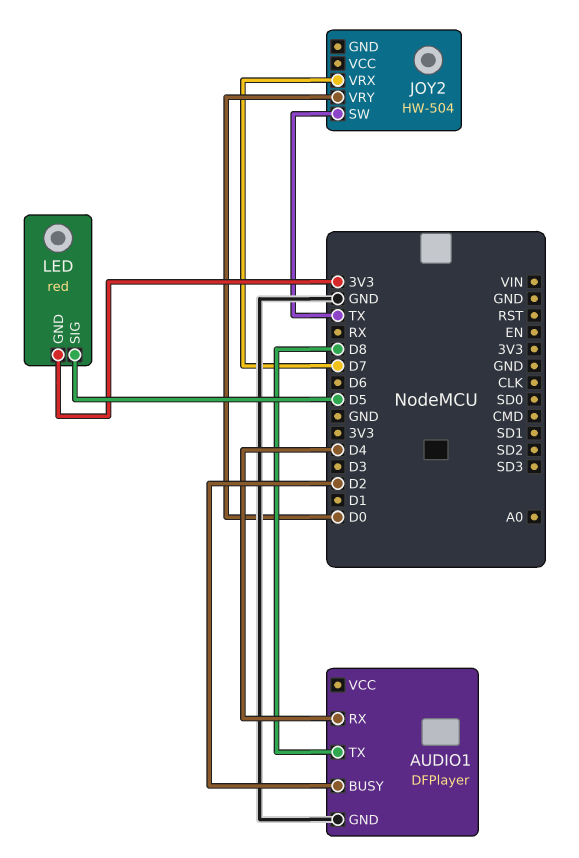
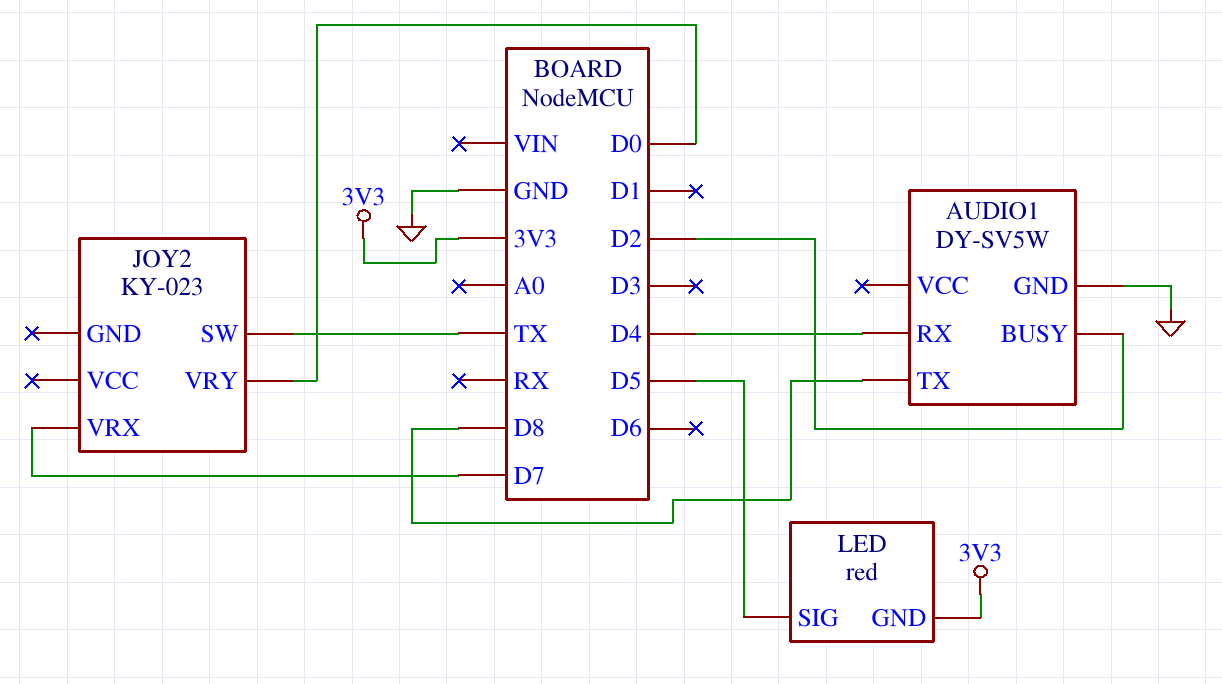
AUDIO1: DFPlayer -> DY-SV5W
JOY2: HW-504 -> KY-023

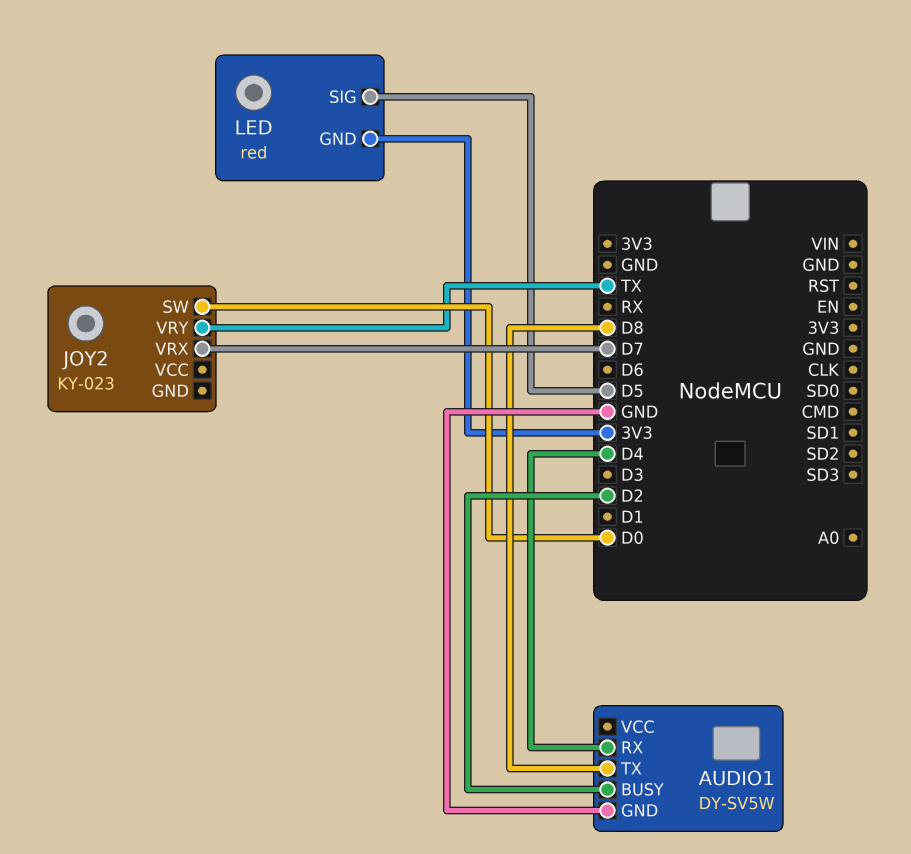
JOY2 pin SW: TX -> D0
JOY2 pin VRY: D0 -> TX

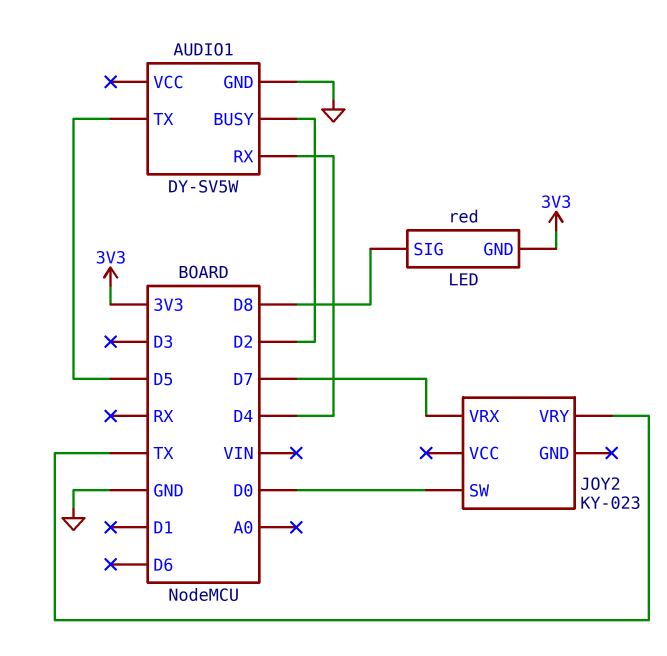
AUDIO1 pin TX: D8 -> D5
LED pin SIG: D5 -> D8

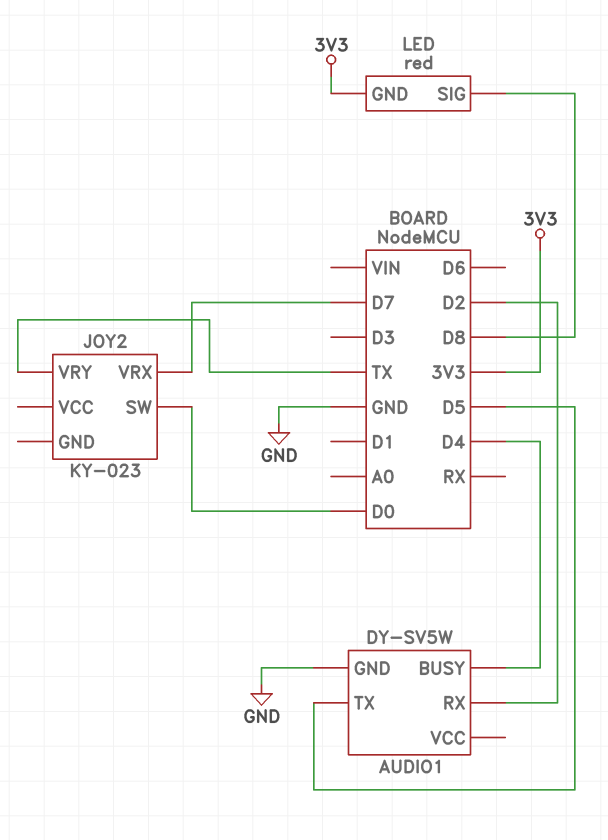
AUDIO1 pin BUSY: D2 -> D4
AUDIO1 pin RX: D4 -> D2

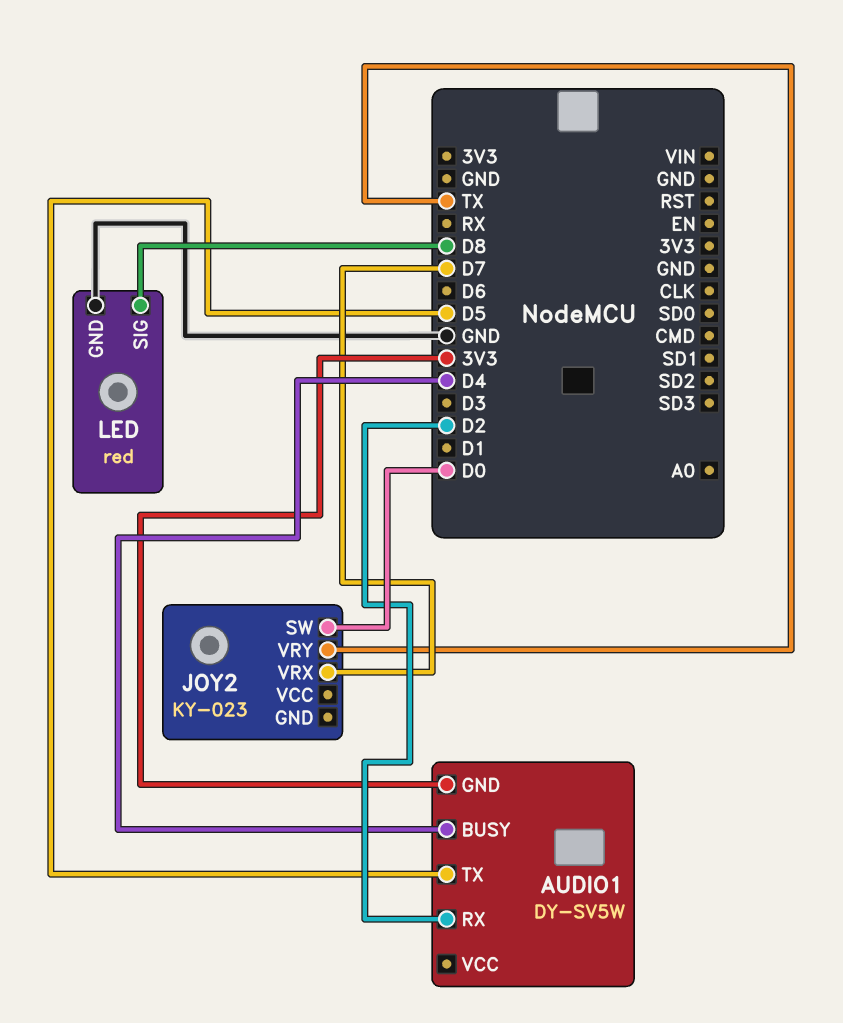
AUDIO1 pin GND: GND -> 3V3
LED pin GND: 3V3 -> GND

